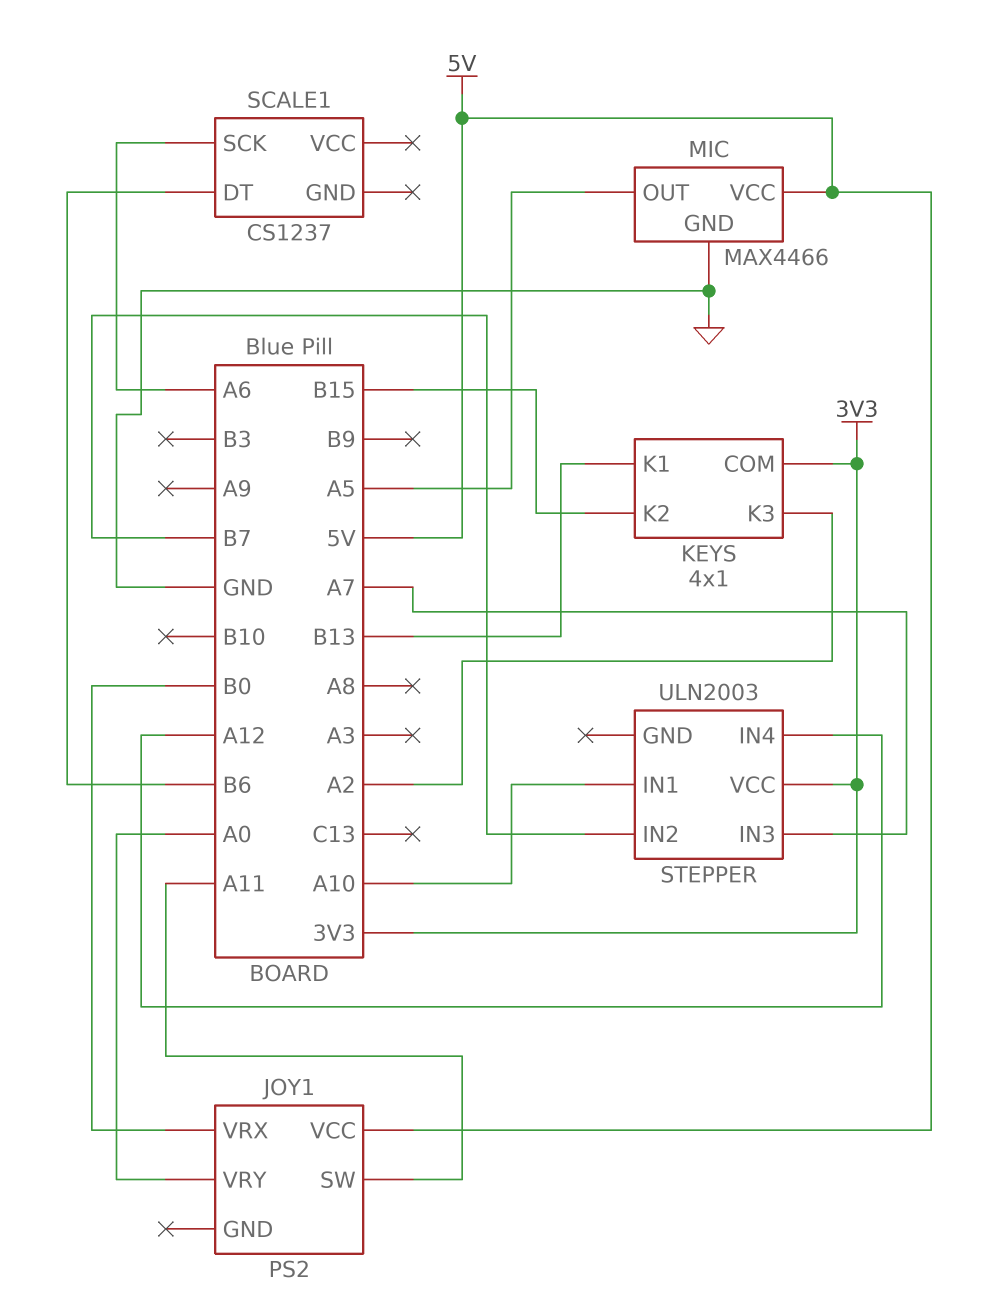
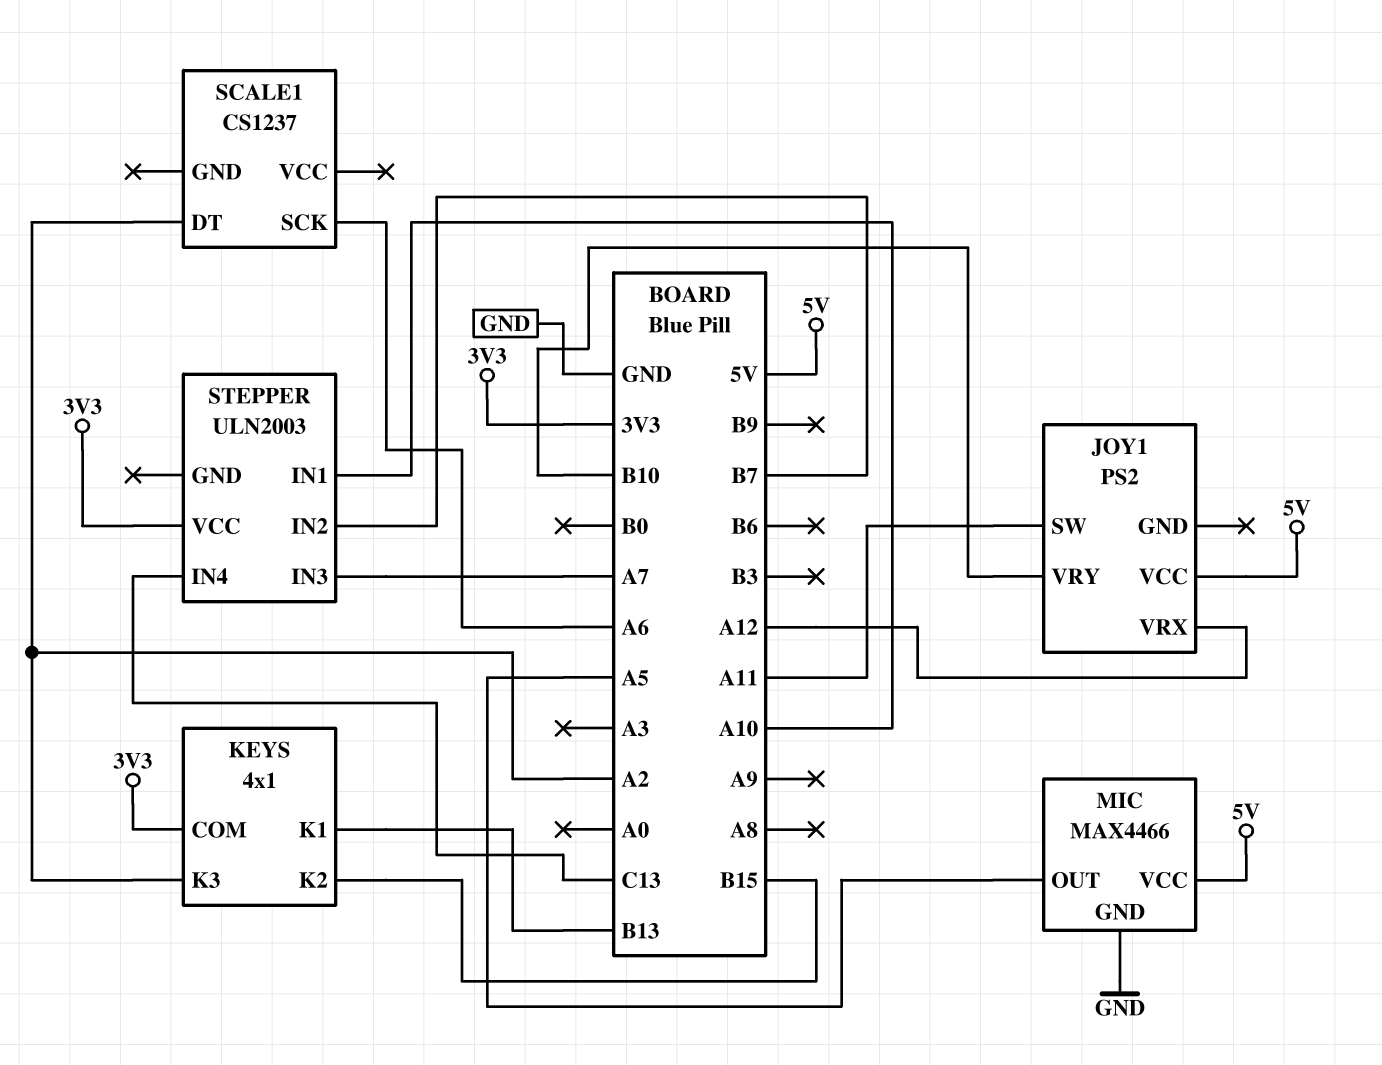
JOY1 pin VRX: B0 -> A12
JOY1 pin VRY: A0 -> B10
SCALE1 pin DT: B6 -> A2
STEPPER pin IN4: A12 -> C13

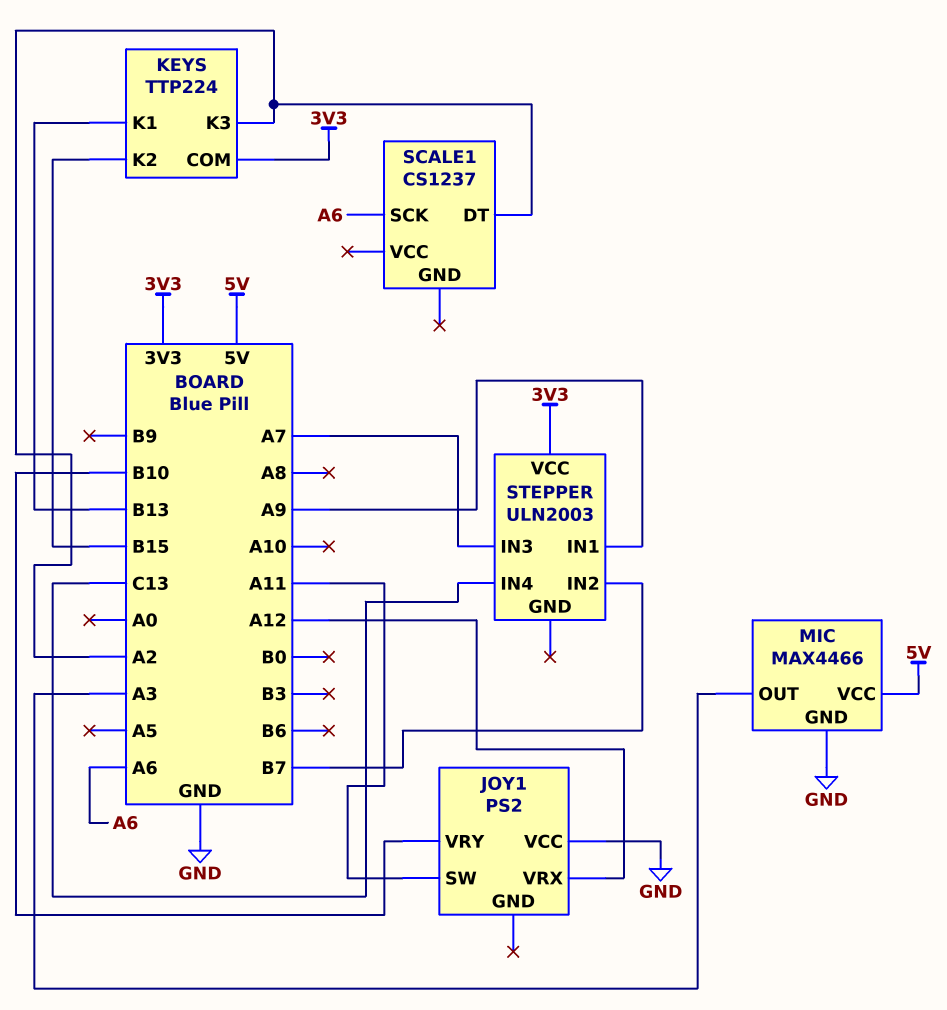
JOY1 pin VCC: 5V -> GND
KEYS: 4x1 -> TTP224
MIC pin OUT: A5 -> A3
STEPPER pin IN1: A10 -> A9

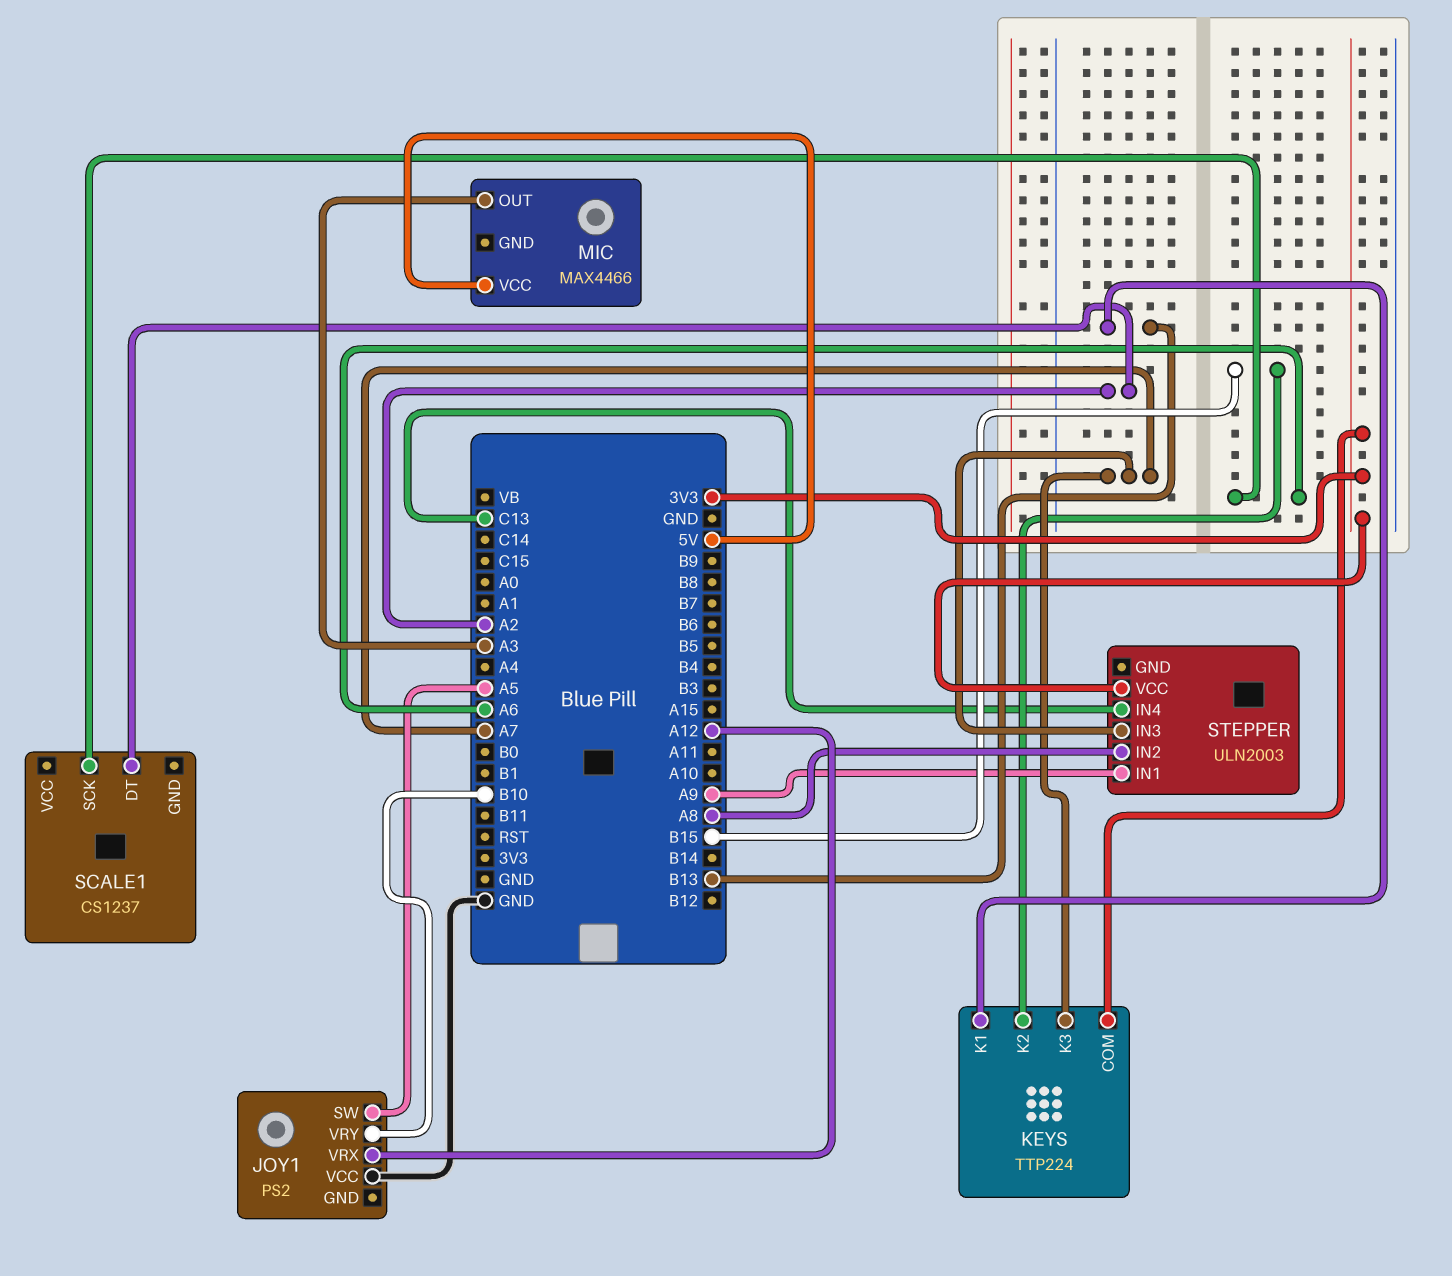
JOY1 pin SW: A11 -> A5
KEYS pin K3: A2 -> A7
MIC pin GND: GND -> none
STEPPER pin IN2: B7 -> A8

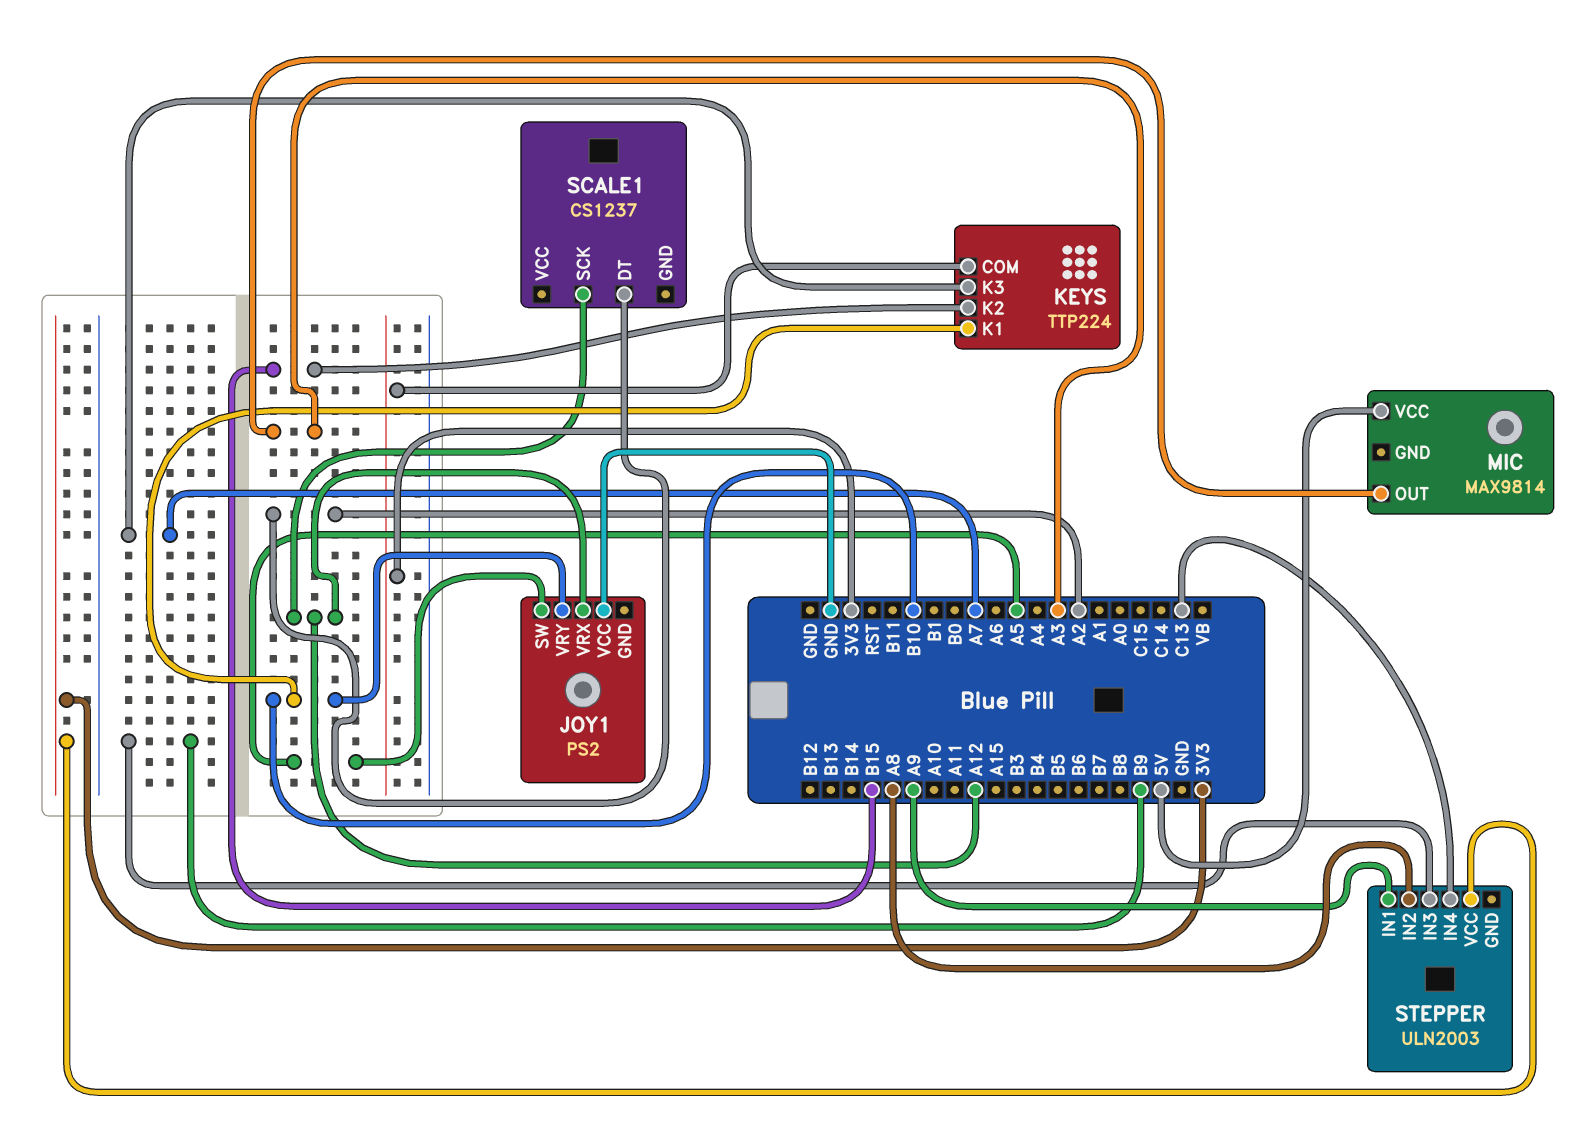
KEYS pin K1: B13 -> B10
MIC: MAX4466 -> MAX9814
SCALE1 pin SCK: A6 -> A12
STEPPER pin IN3: A7 -> B9

